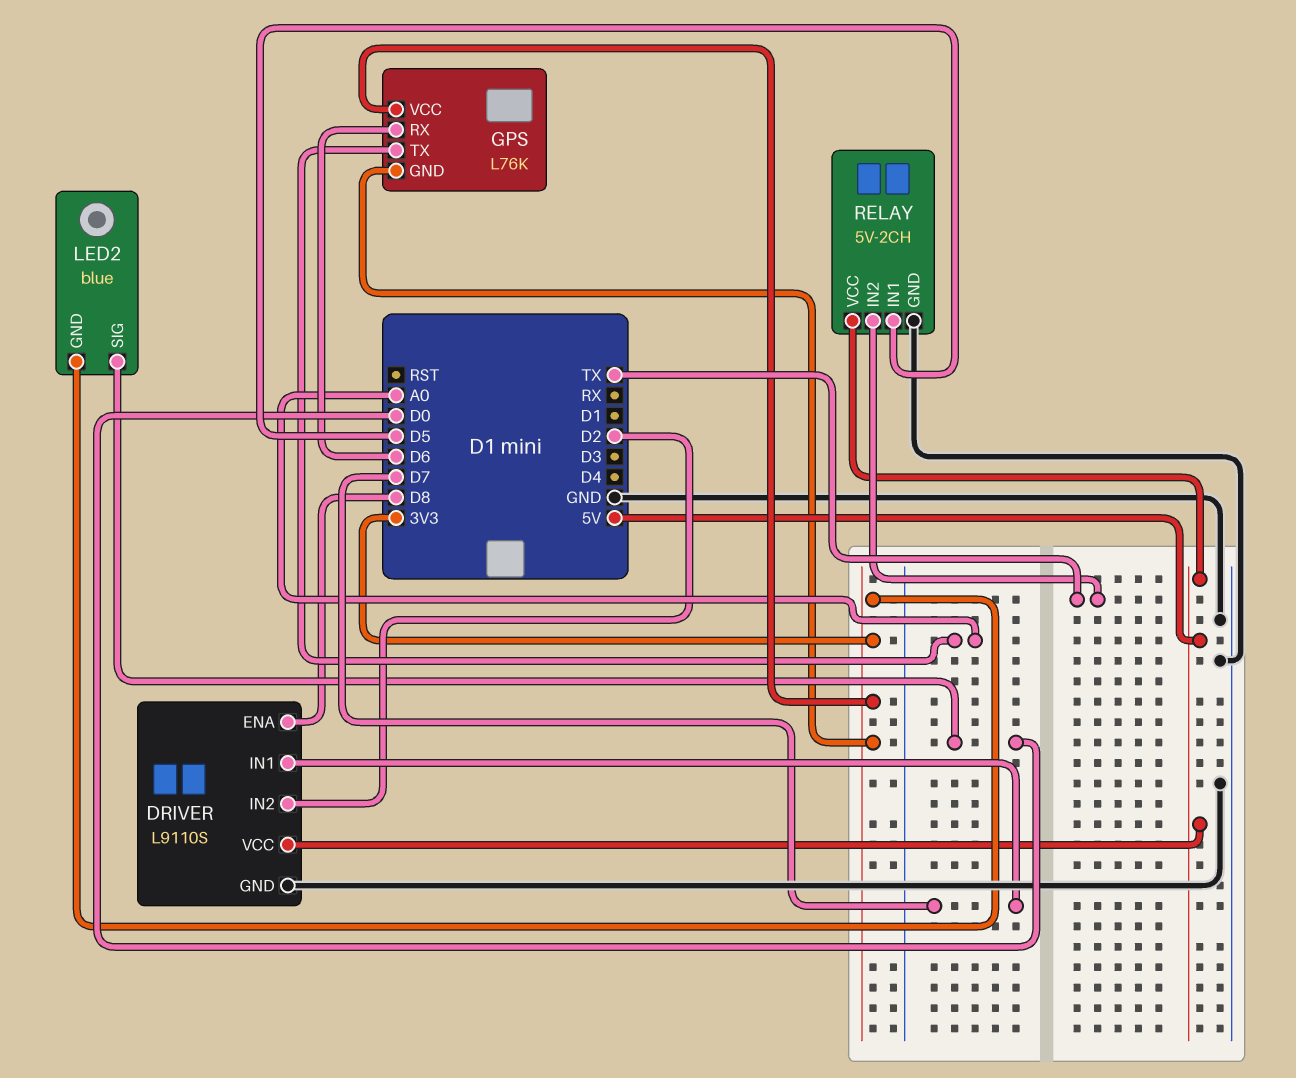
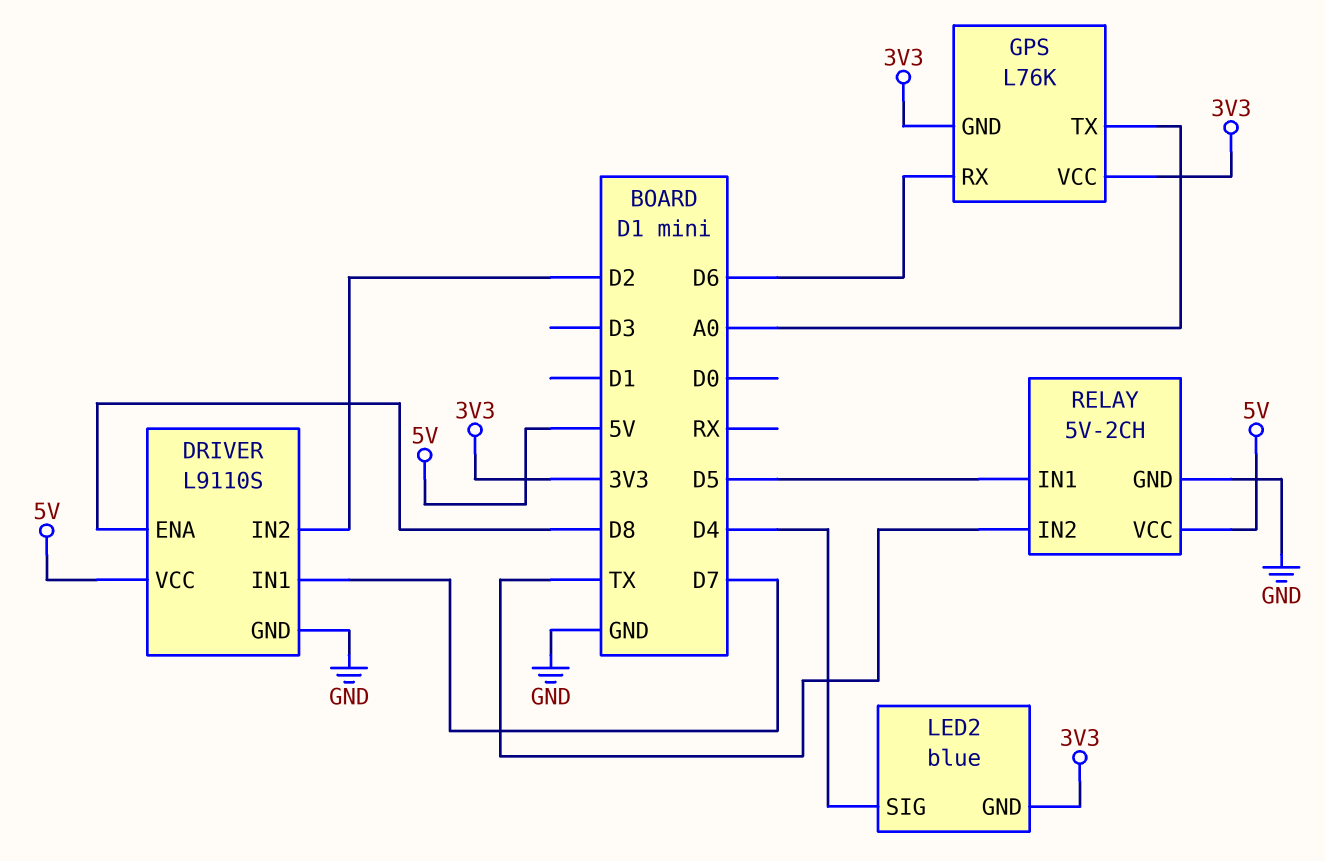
LED2 pin SIG: D0 -> D4

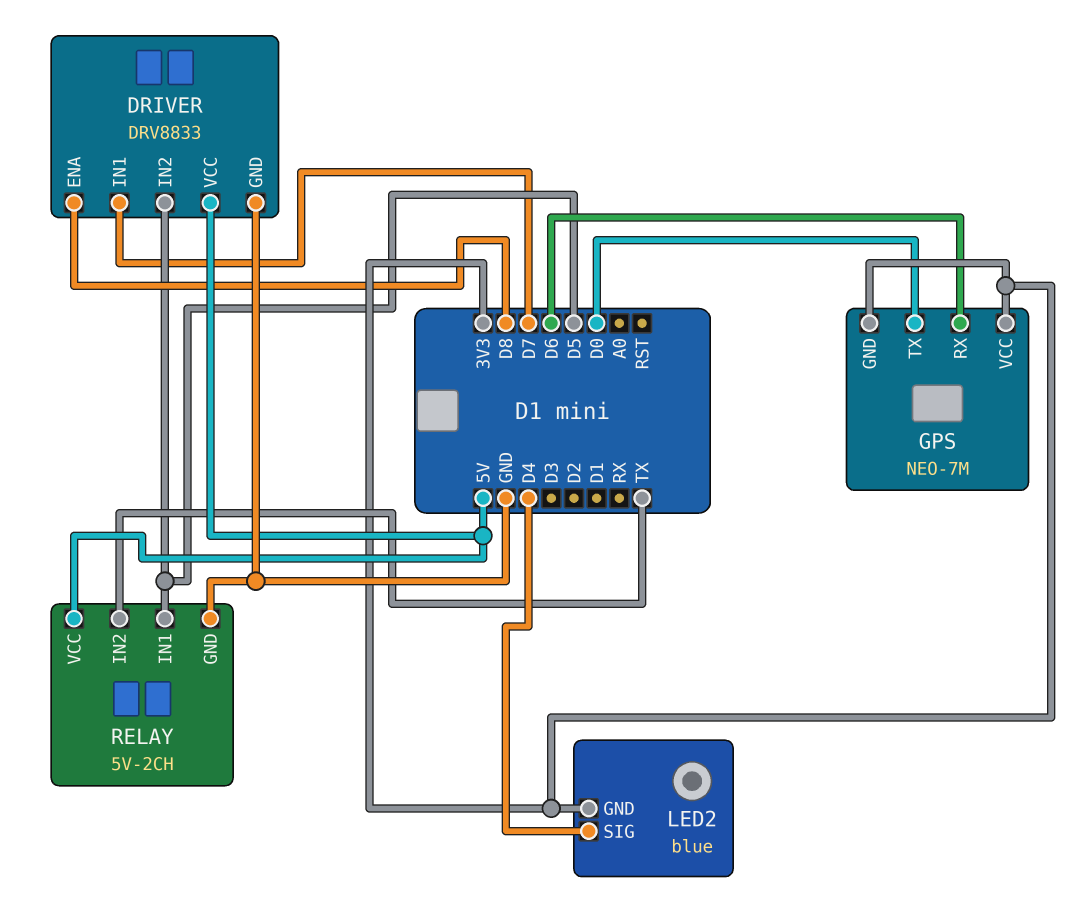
DRIVER: L9110S -> DRV8833
DRIVER pin IN2: D2 -> D5
GPS: L76K -> NEO-7M
GPS pin TX: A0 -> D0

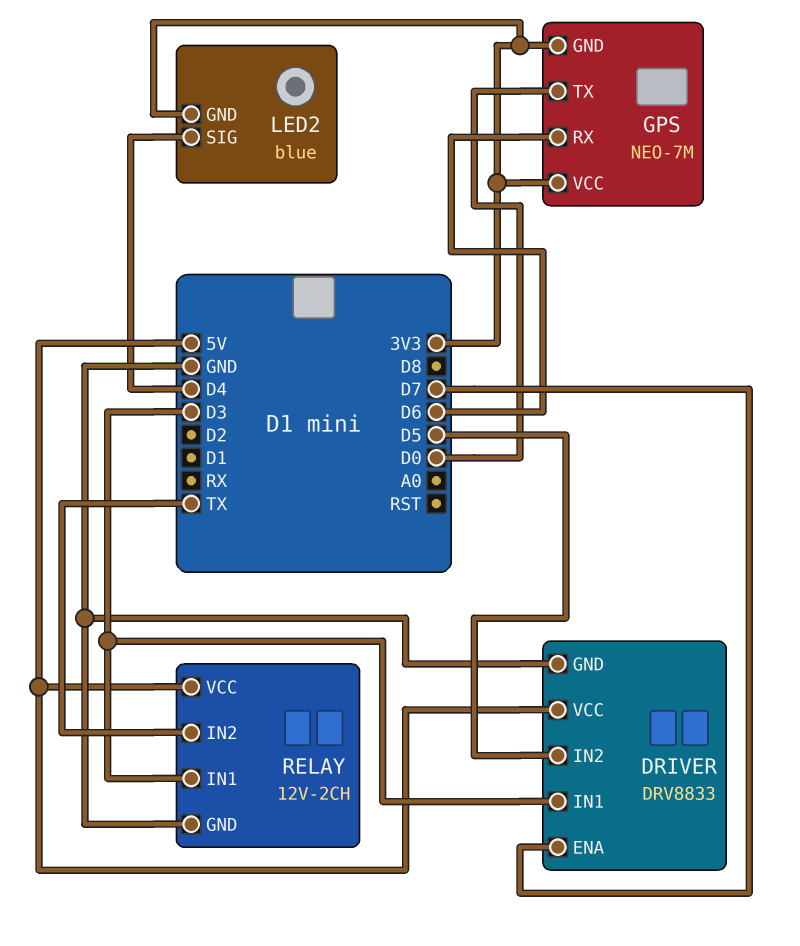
DRIVER pin ENA: D8 -> D7
DRIVER pin IN1: D7 -> D3
RELAY: 5V-2CH -> 12V-2CH
RELAY pin IN1: D5 -> D3

